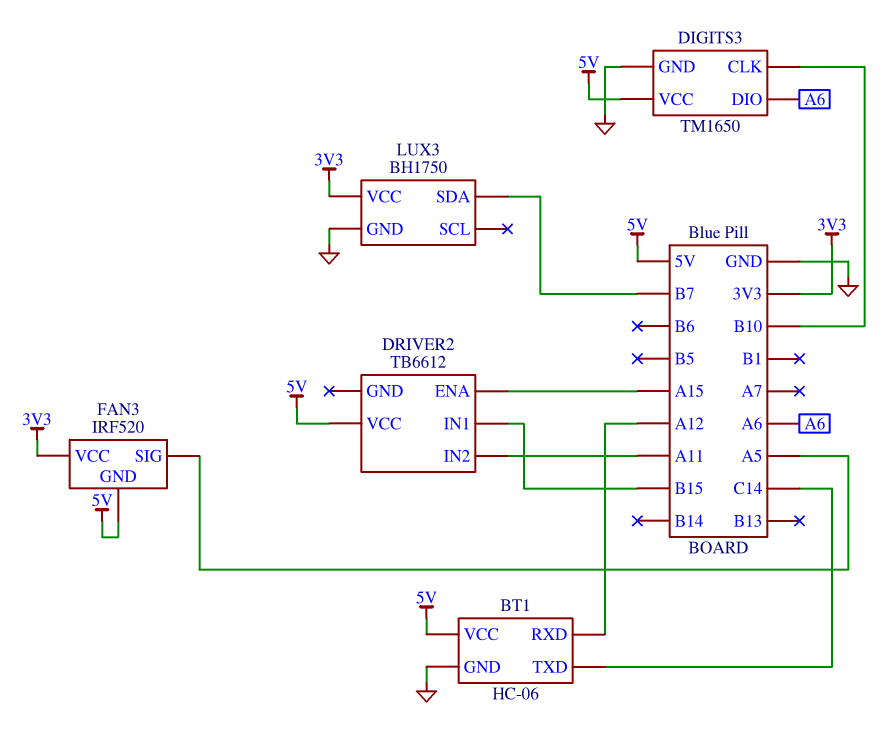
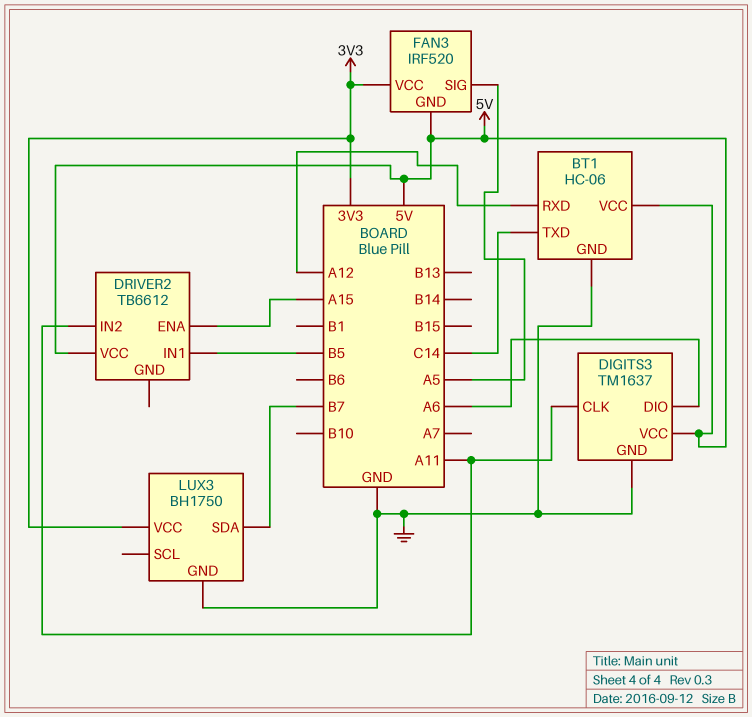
DIGITS3: TM1650 -> TM1637
DIGITS3 pin CLK: B10 -> A11
DRIVER2 pin IN1: B15 -> B5

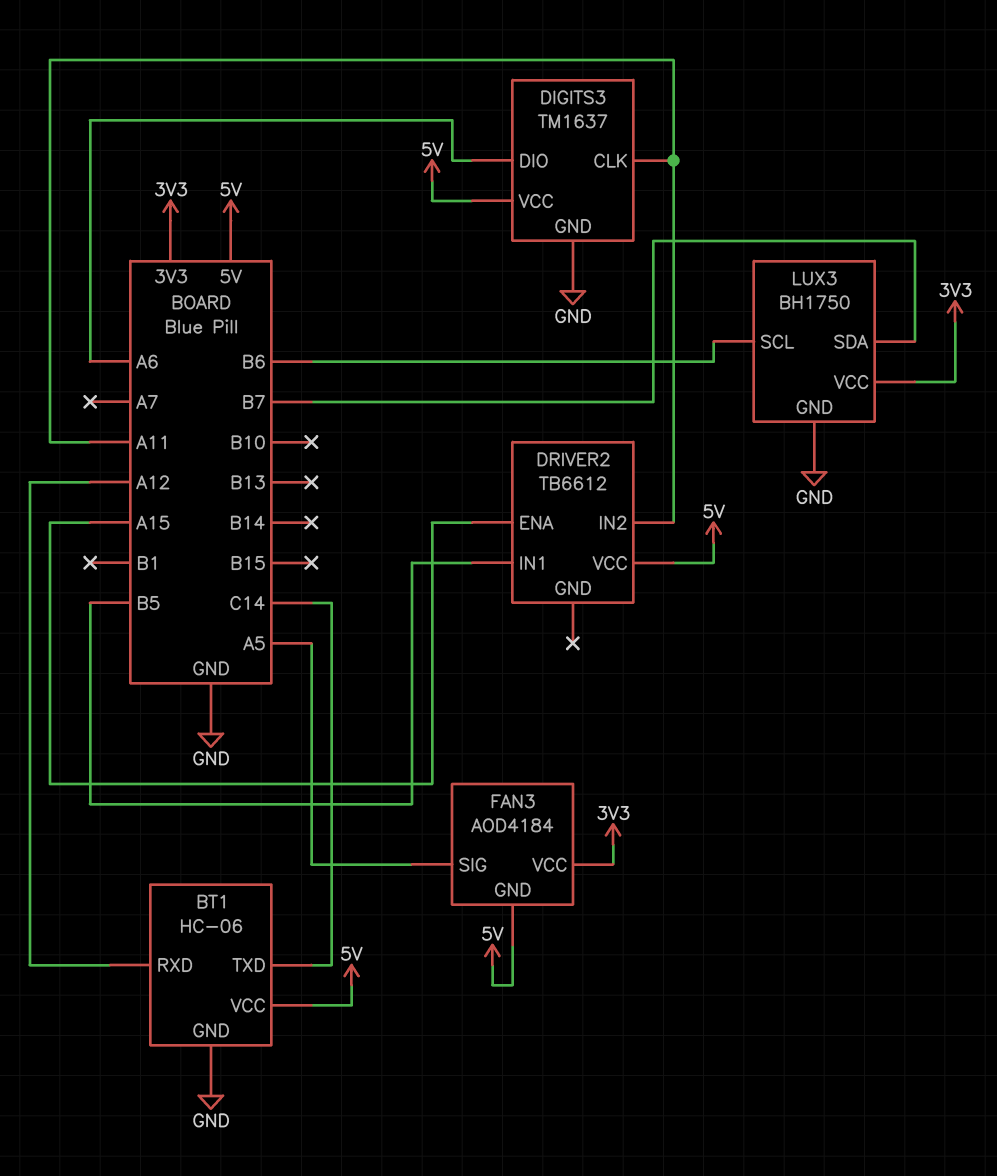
FAN3: IRF520 -> AOD4184
LUX3 pin SCL: none -> B6

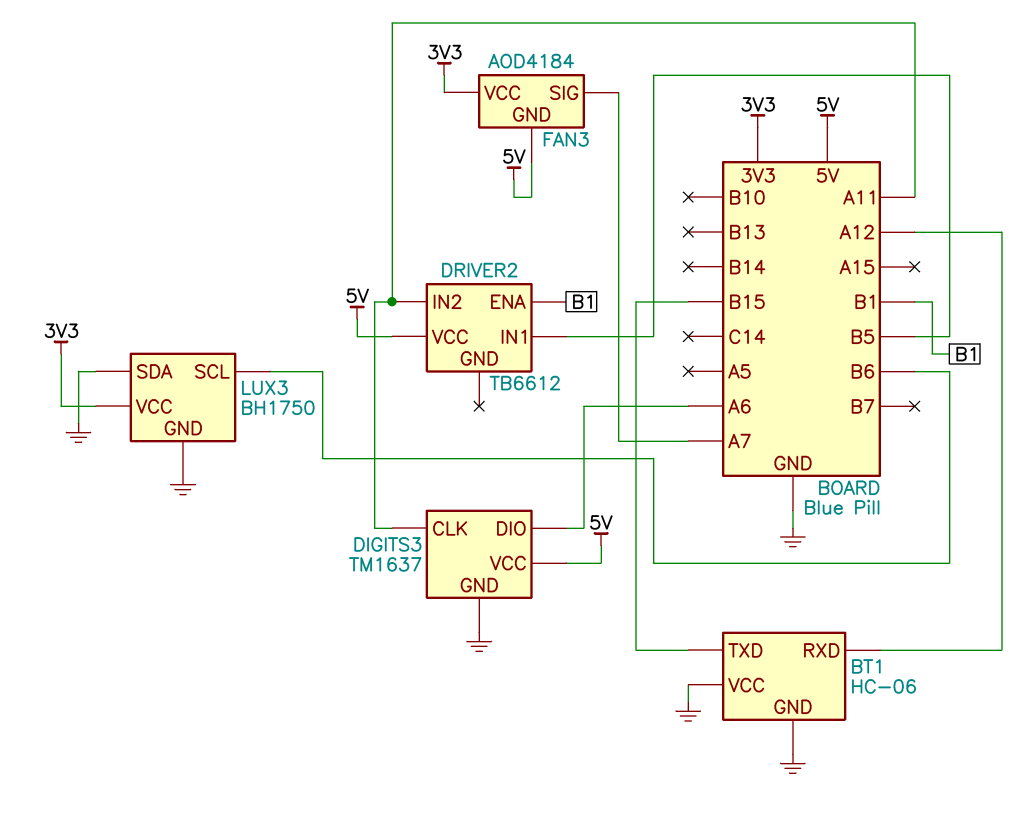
BT1 pin TXD: C14 -> B15
BT1 pin VCC: 5V -> GND
DRIVER2 pin ENA: A15 -> B1
FAN3 pin SIG: A5 -> A7
LUX3 pin SDA: B7 -> GND

